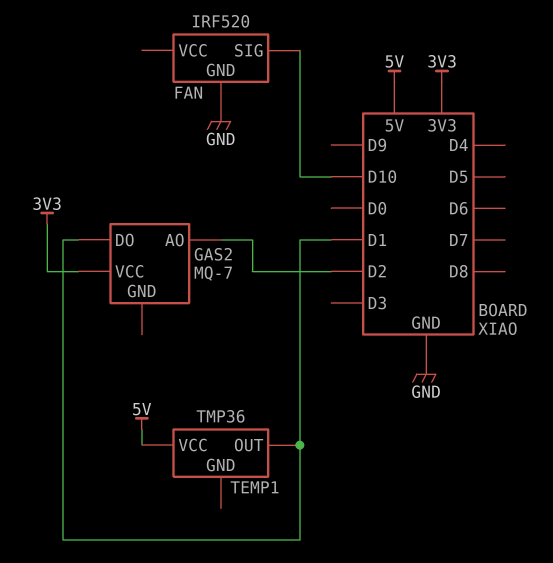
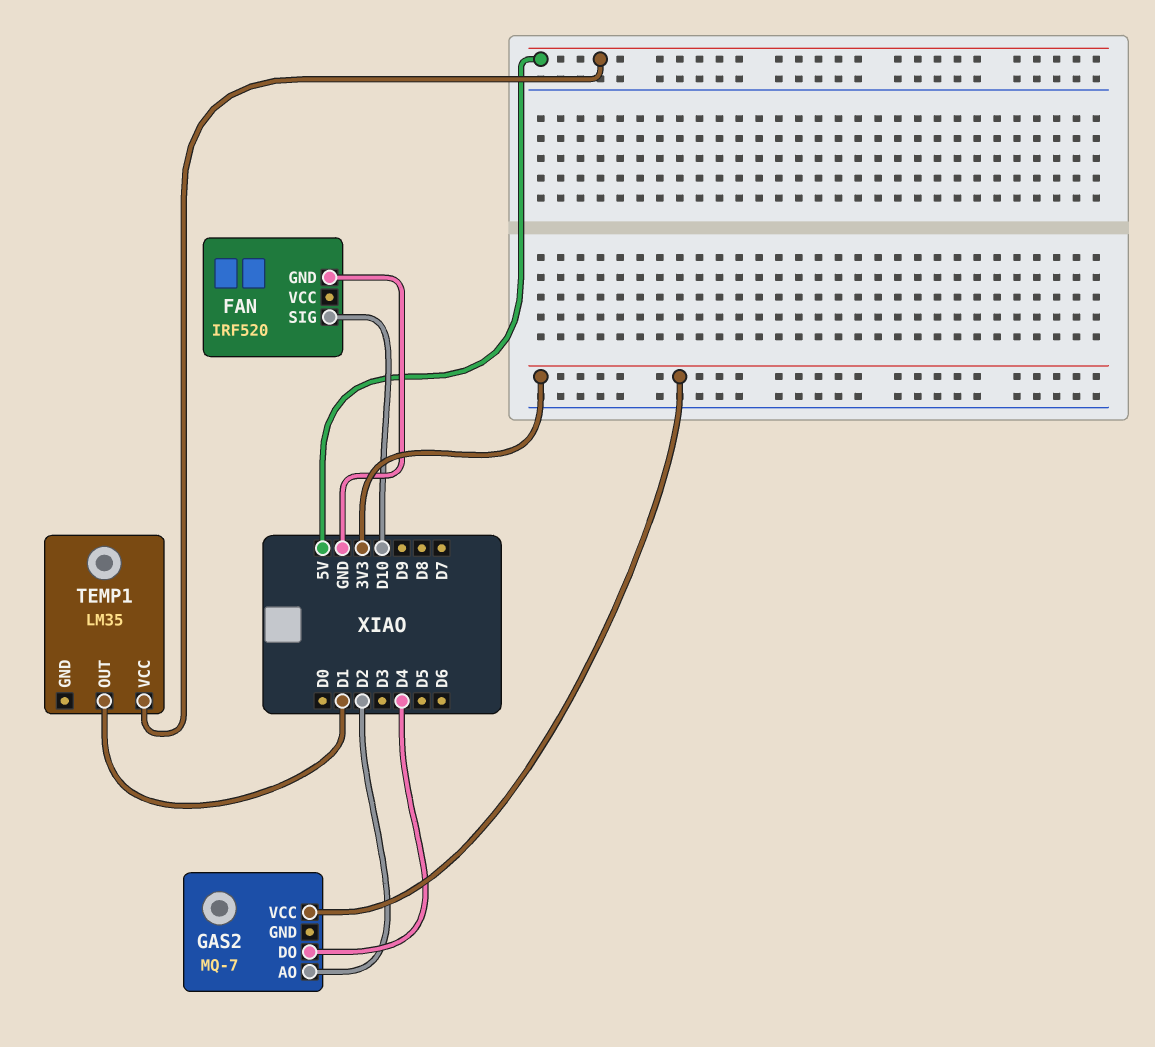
GAS2 pin DO: D1 -> D4
TEMP1: TMP36 -> LM35

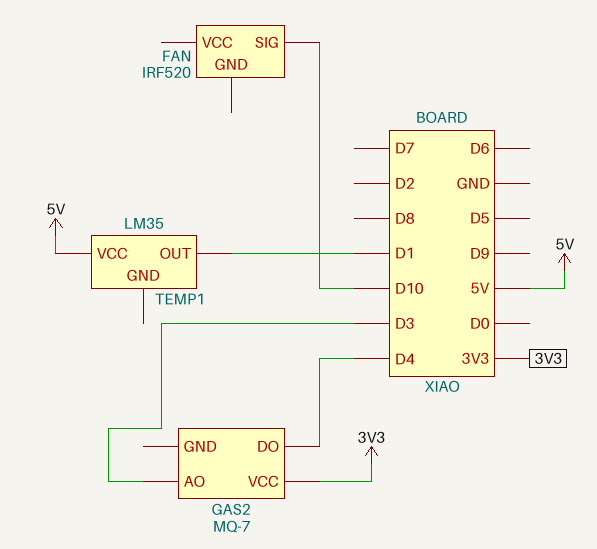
FAN pin GND: GND -> none
GAS2 pin AO: D2 -> D3

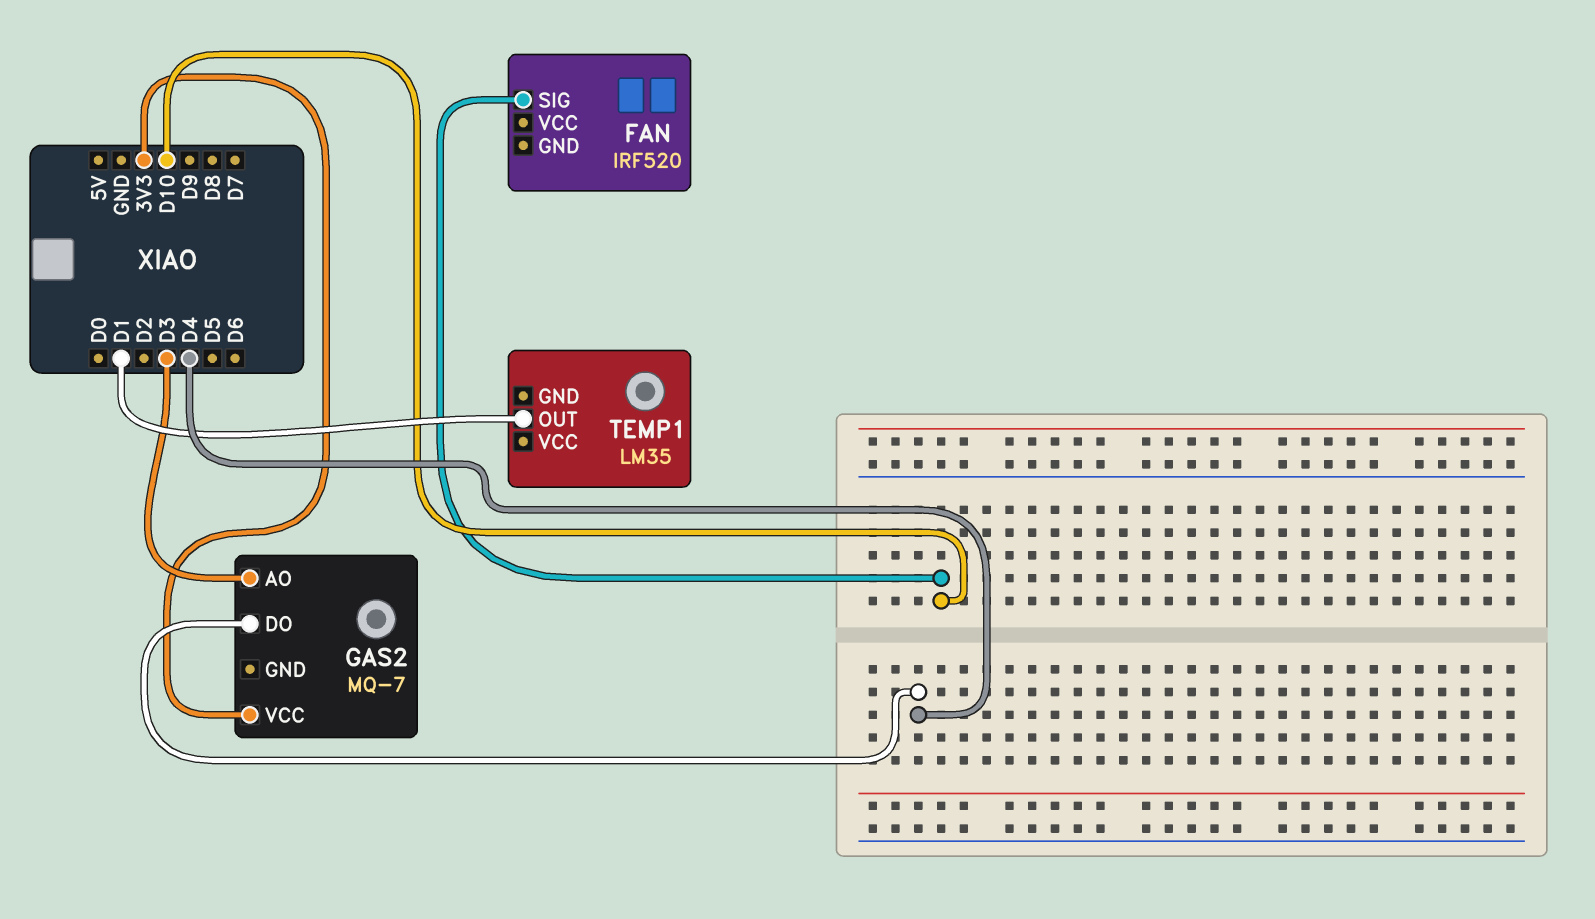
TEMP1 pin VCC: 5V -> none

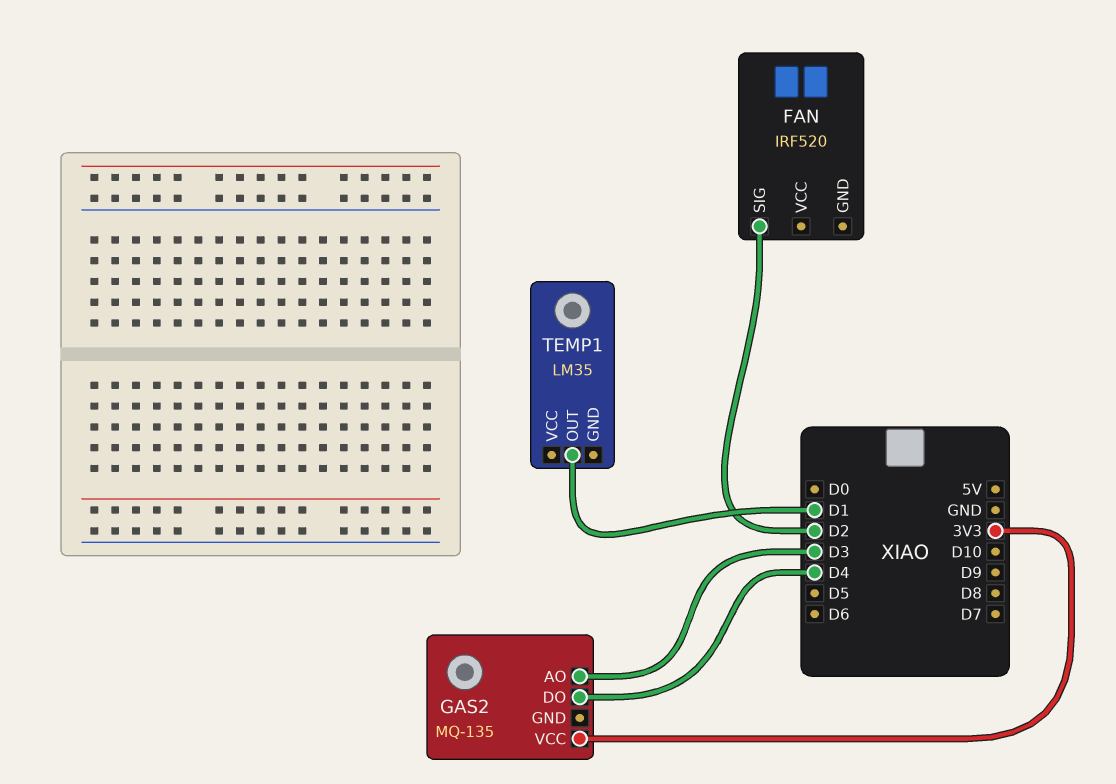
FAN pin SIG: D10 -> D2
GAS2: MQ-7 -> MQ-135

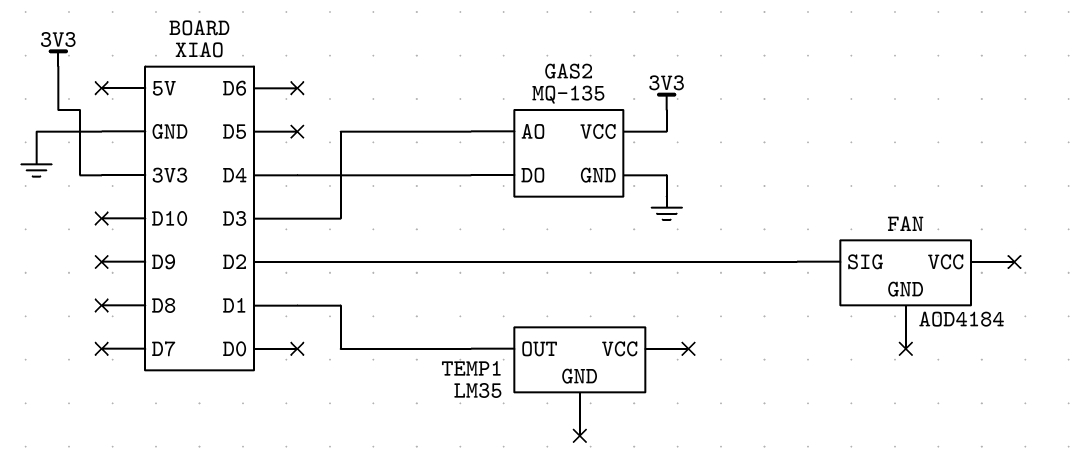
FAN: IRF520 -> AOD4184
GAS2 pin GND: none -> GND

